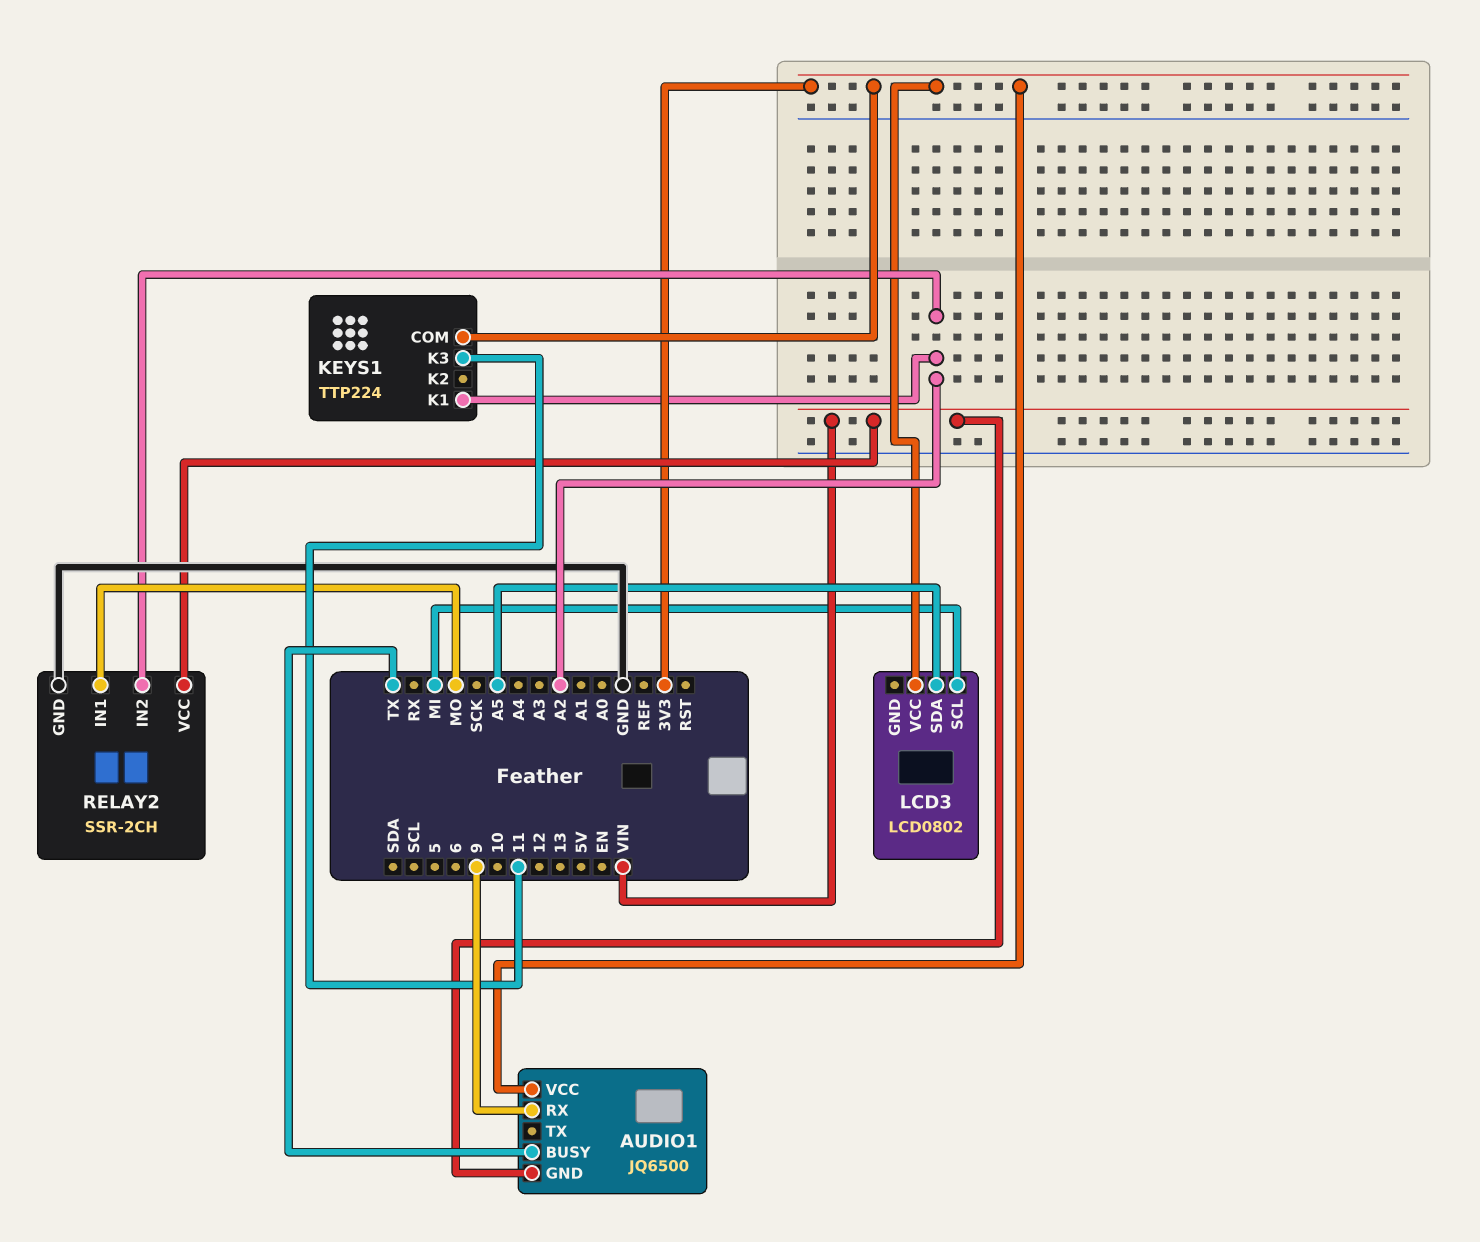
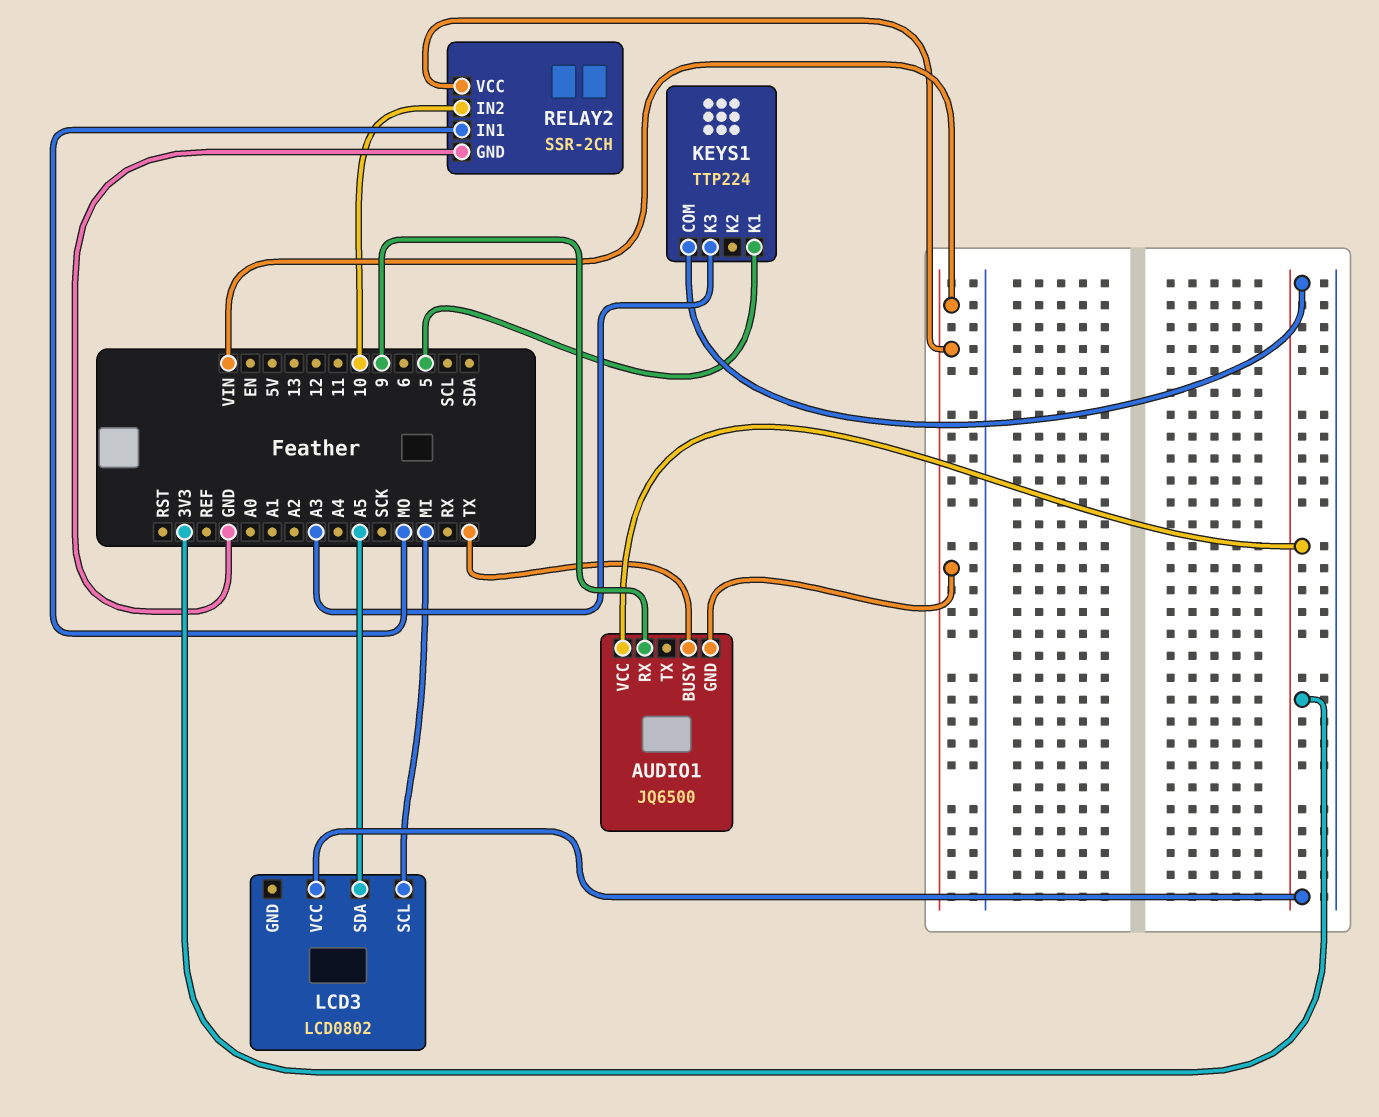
KEYS1 pin K1: A2 -> 5
KEYS1 pin K3: 11 -> A3
RELAY2 pin IN2: A2 -> 10

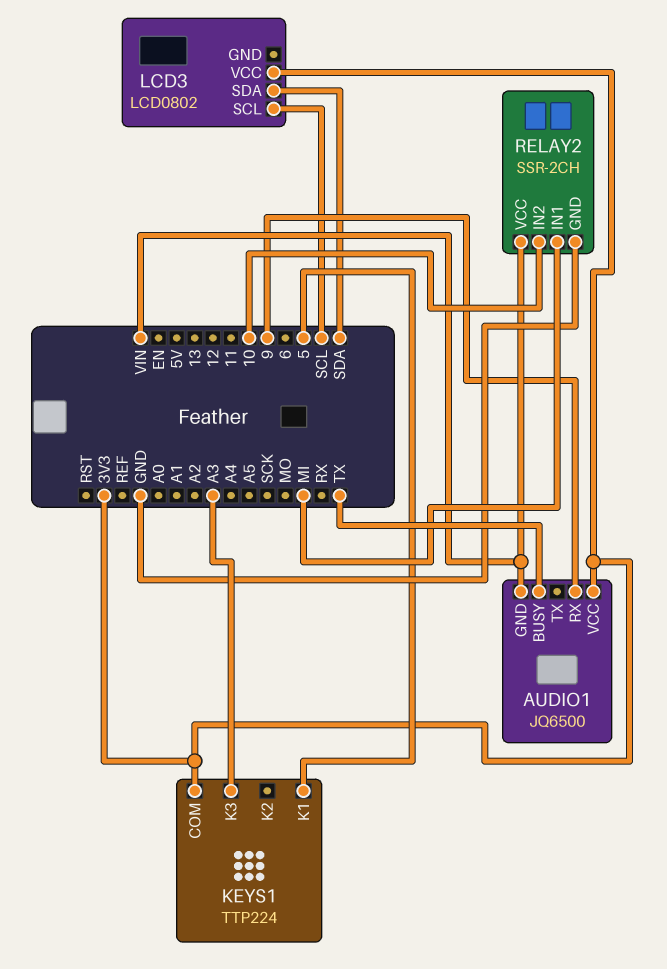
LCD3 pin SCL: MI -> SCL
LCD3 pin SDA: A5 -> SDA
RELAY2 pin IN1: MO -> MI

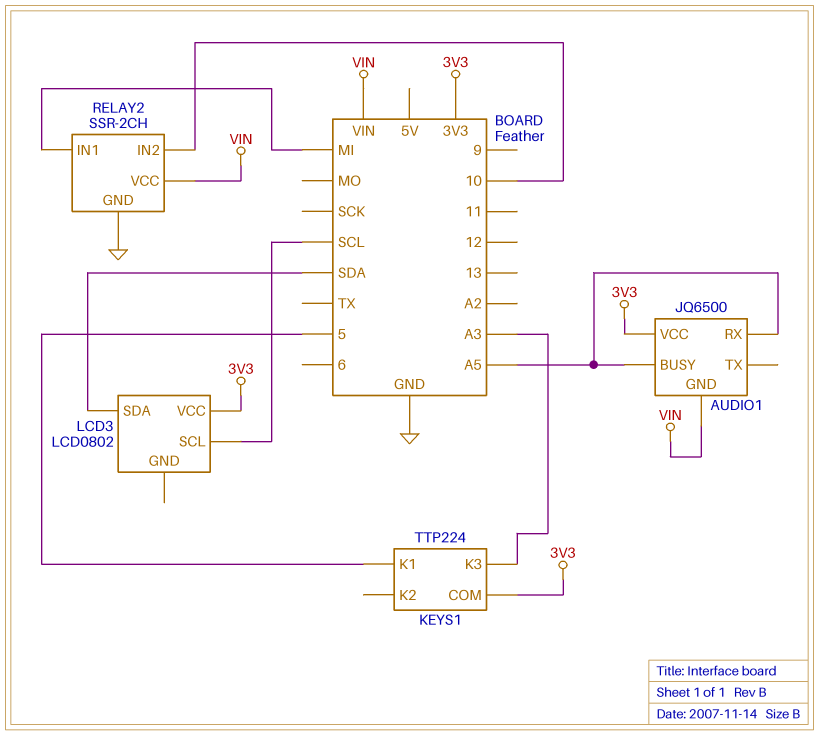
AUDIO1 pin BUSY: TX -> A5
AUDIO1 pin RX: 9 -> A5

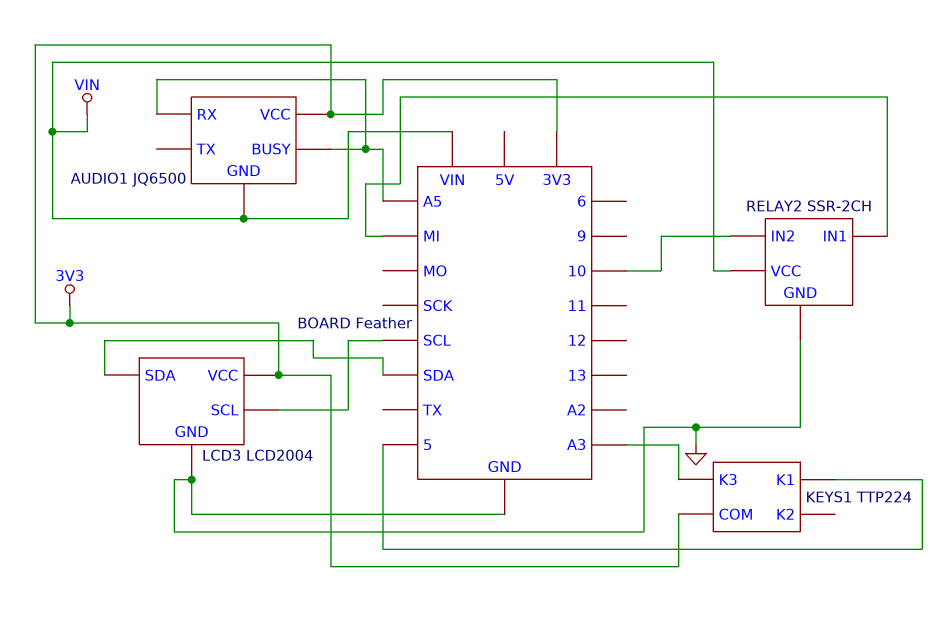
LCD3: LCD0802 -> LCD2004
LCD3 pin GND: none -> GND

